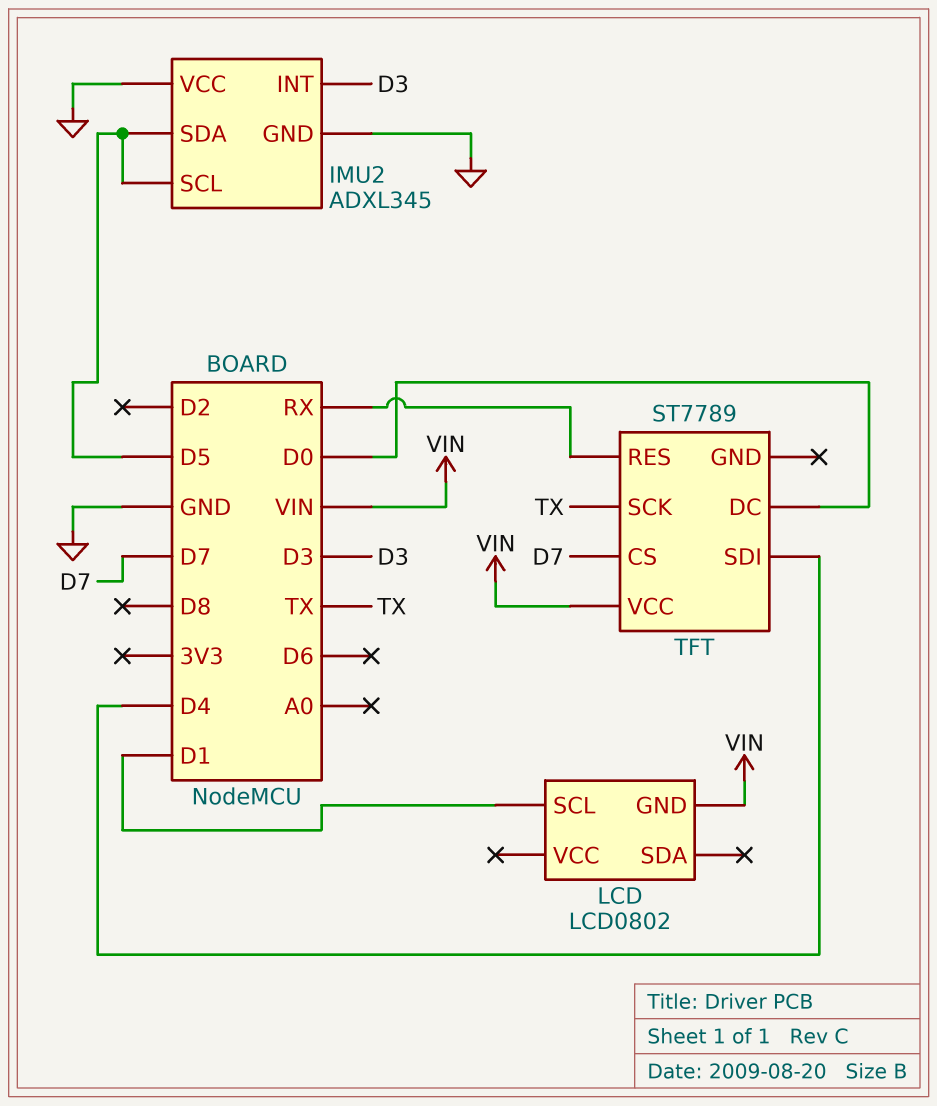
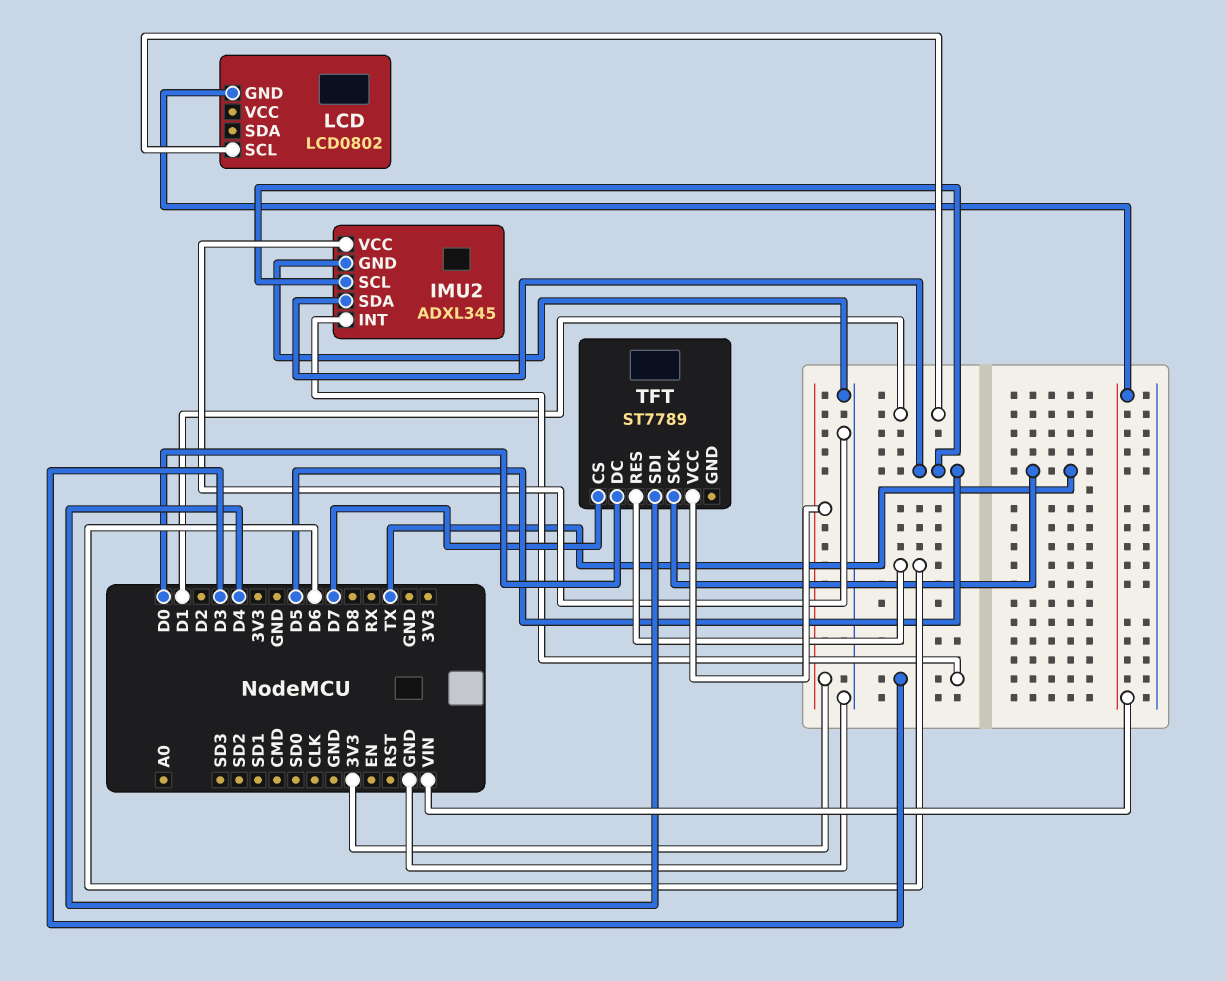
TFT pin RES: RX -> D6
TFT pin VCC: VIN -> 3V3

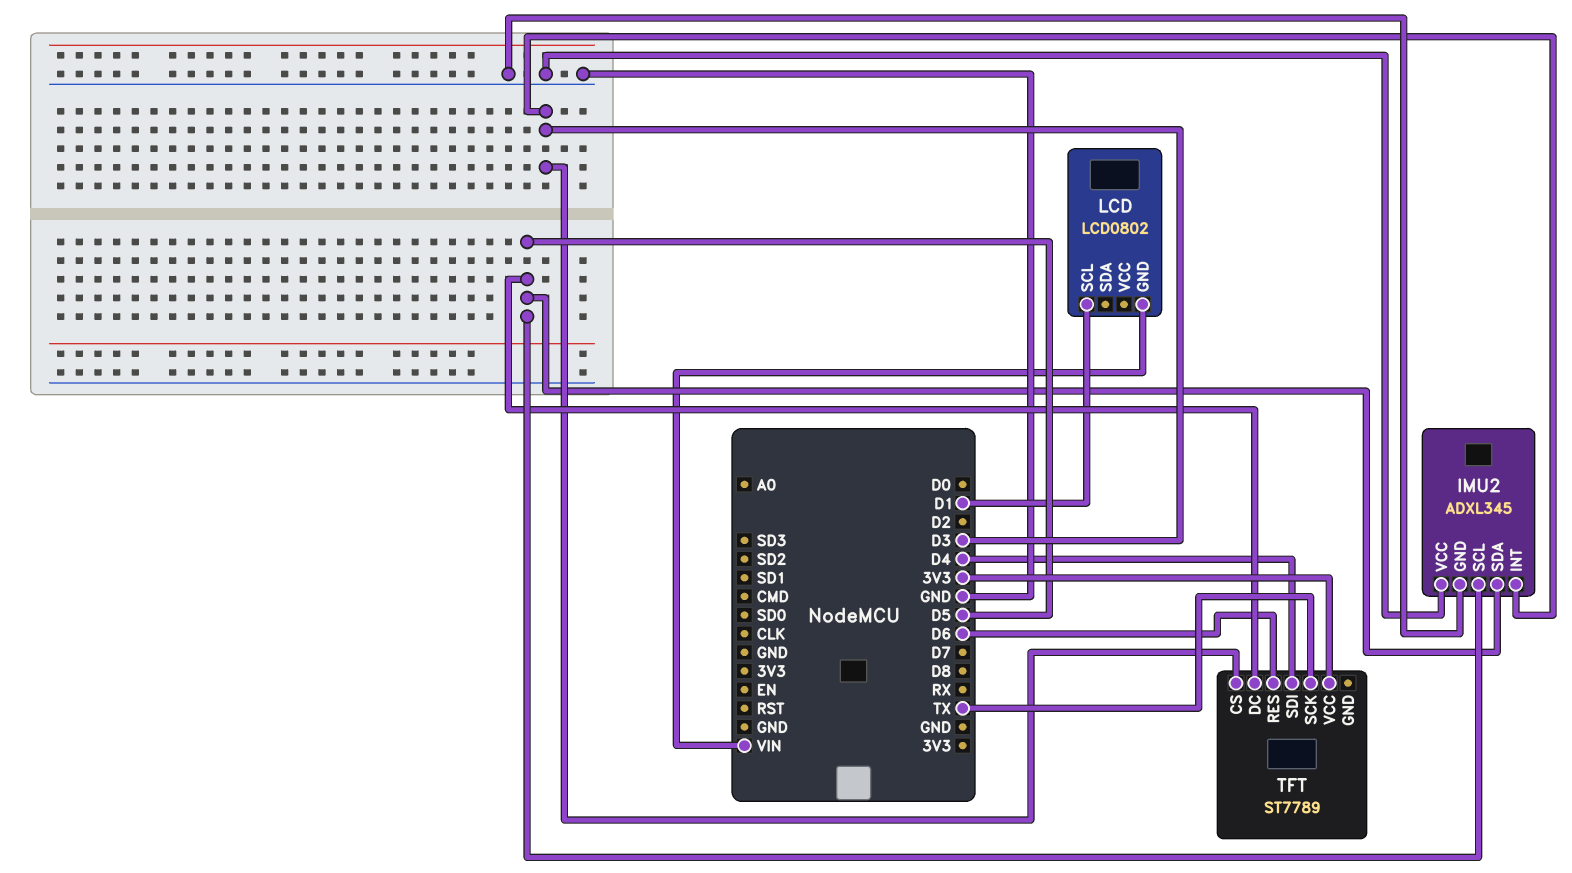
TFT pin CS: D7 -> D3
TFT pin DC: D0 -> D5

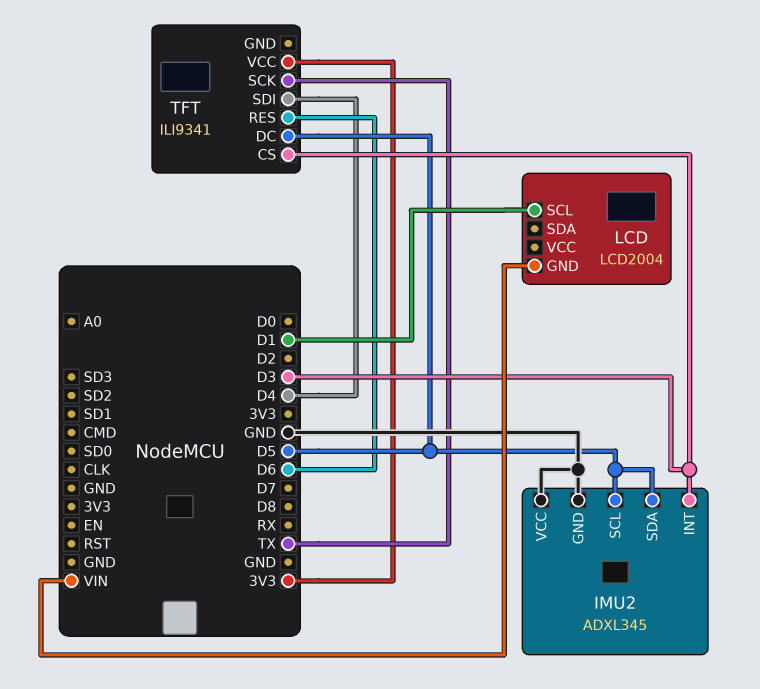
LCD: LCD0802 -> LCD2004
TFT: ST7789 -> ILI9341

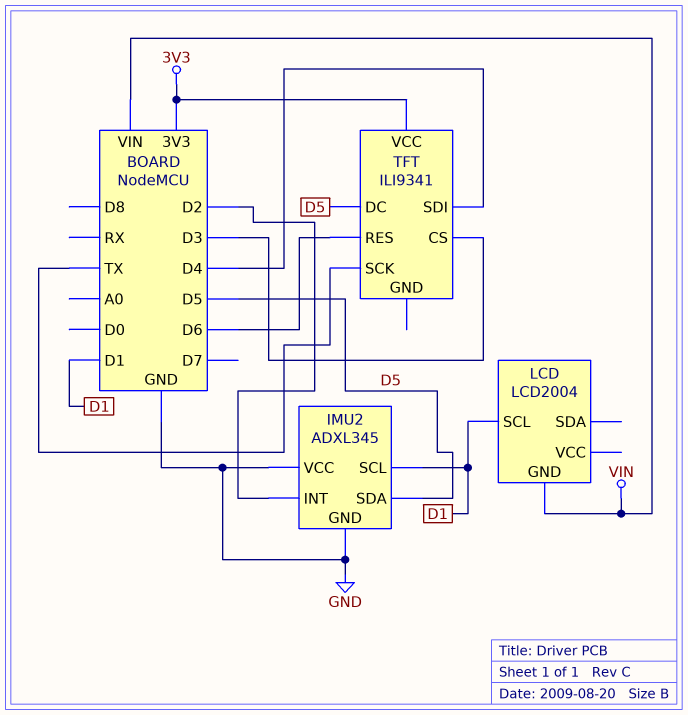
IMU2 pin INT: D3 -> D2
IMU2 pin SCL: D5 -> D1

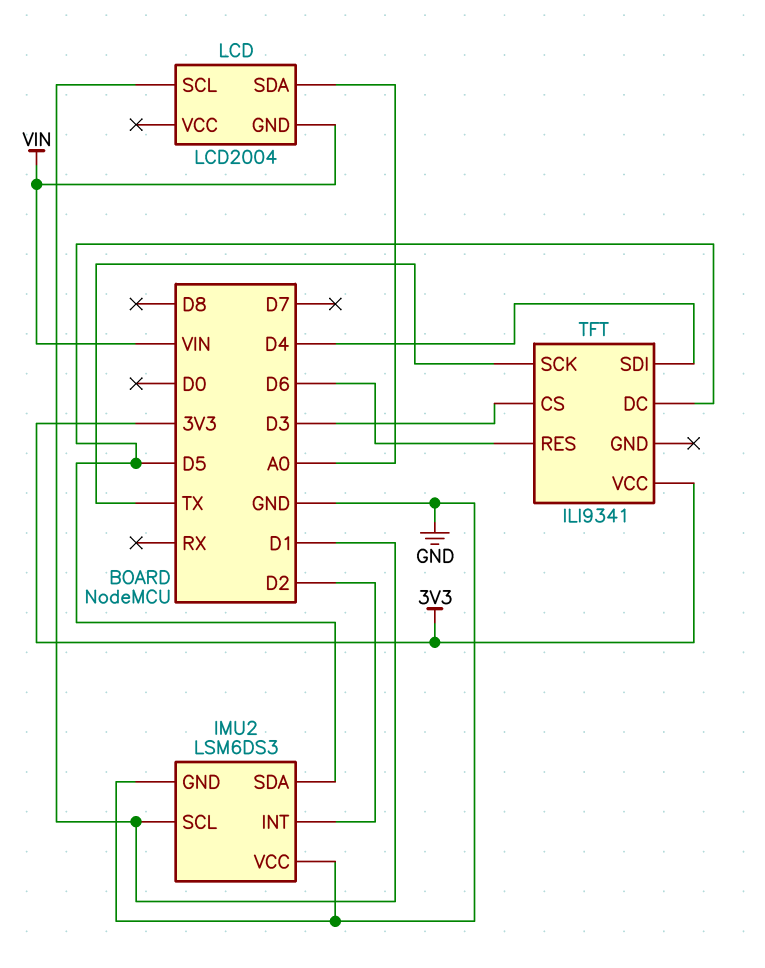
IMU2: ADXL345 -> LSM6DS3
LCD pin SDA: none -> A0

